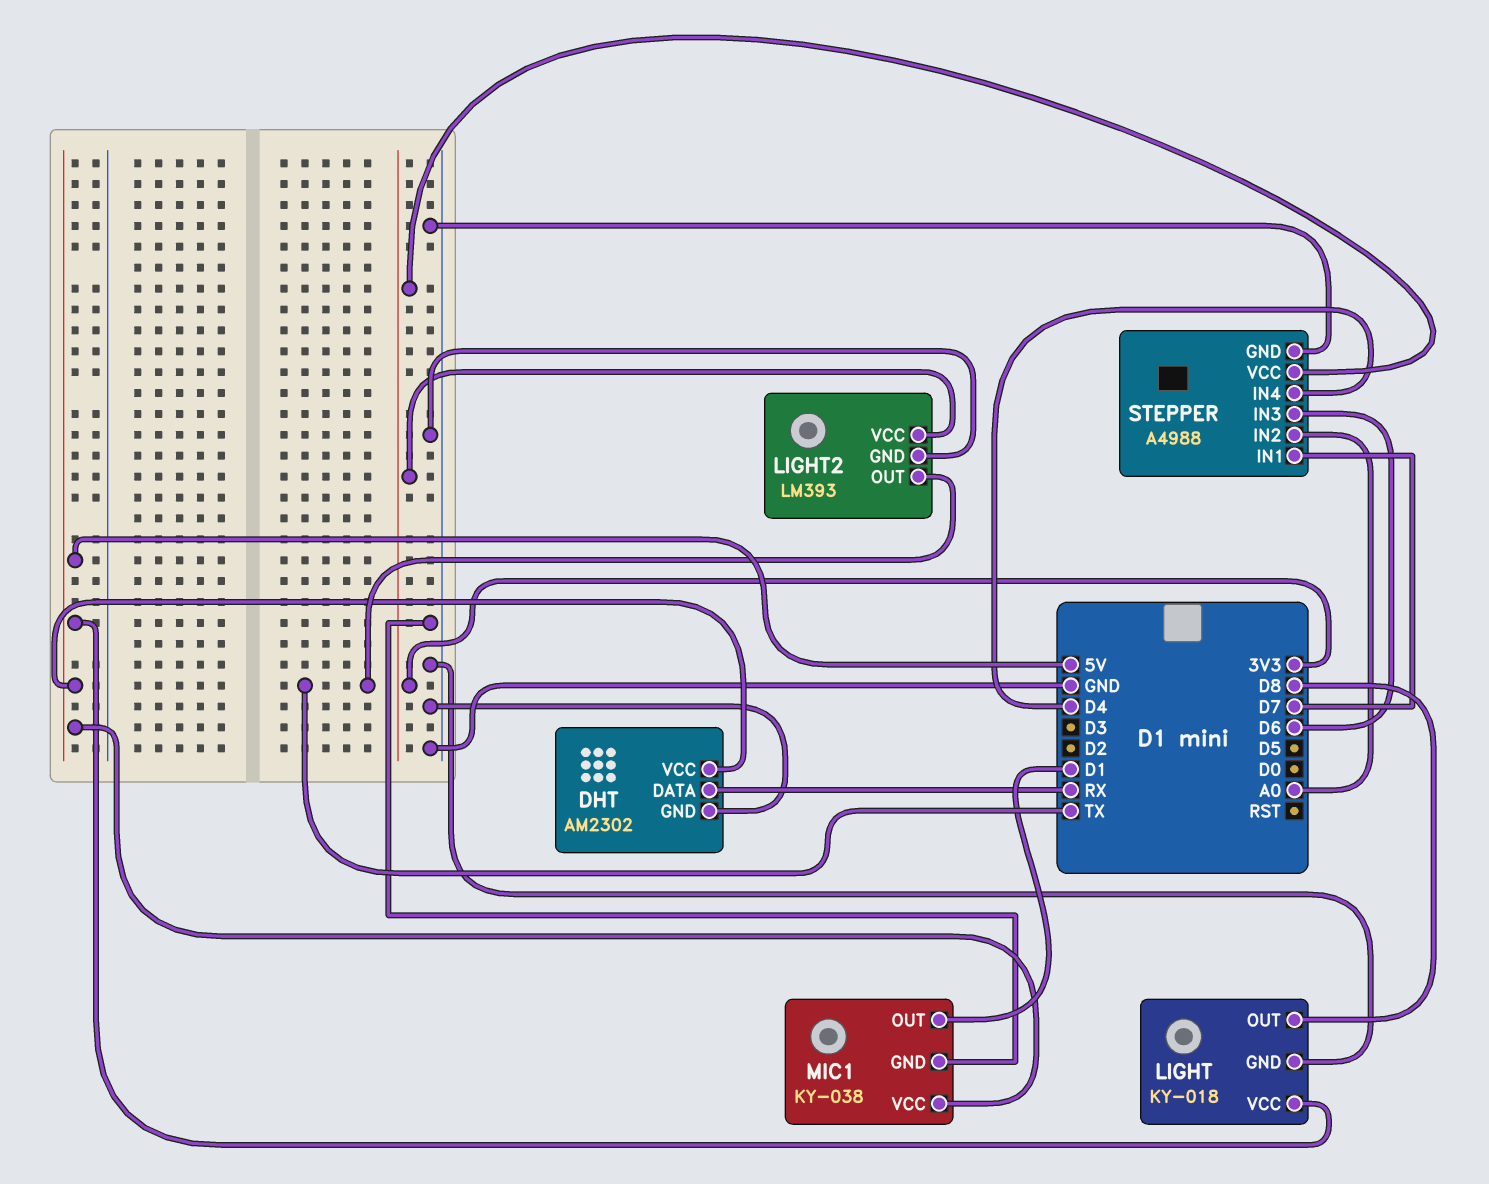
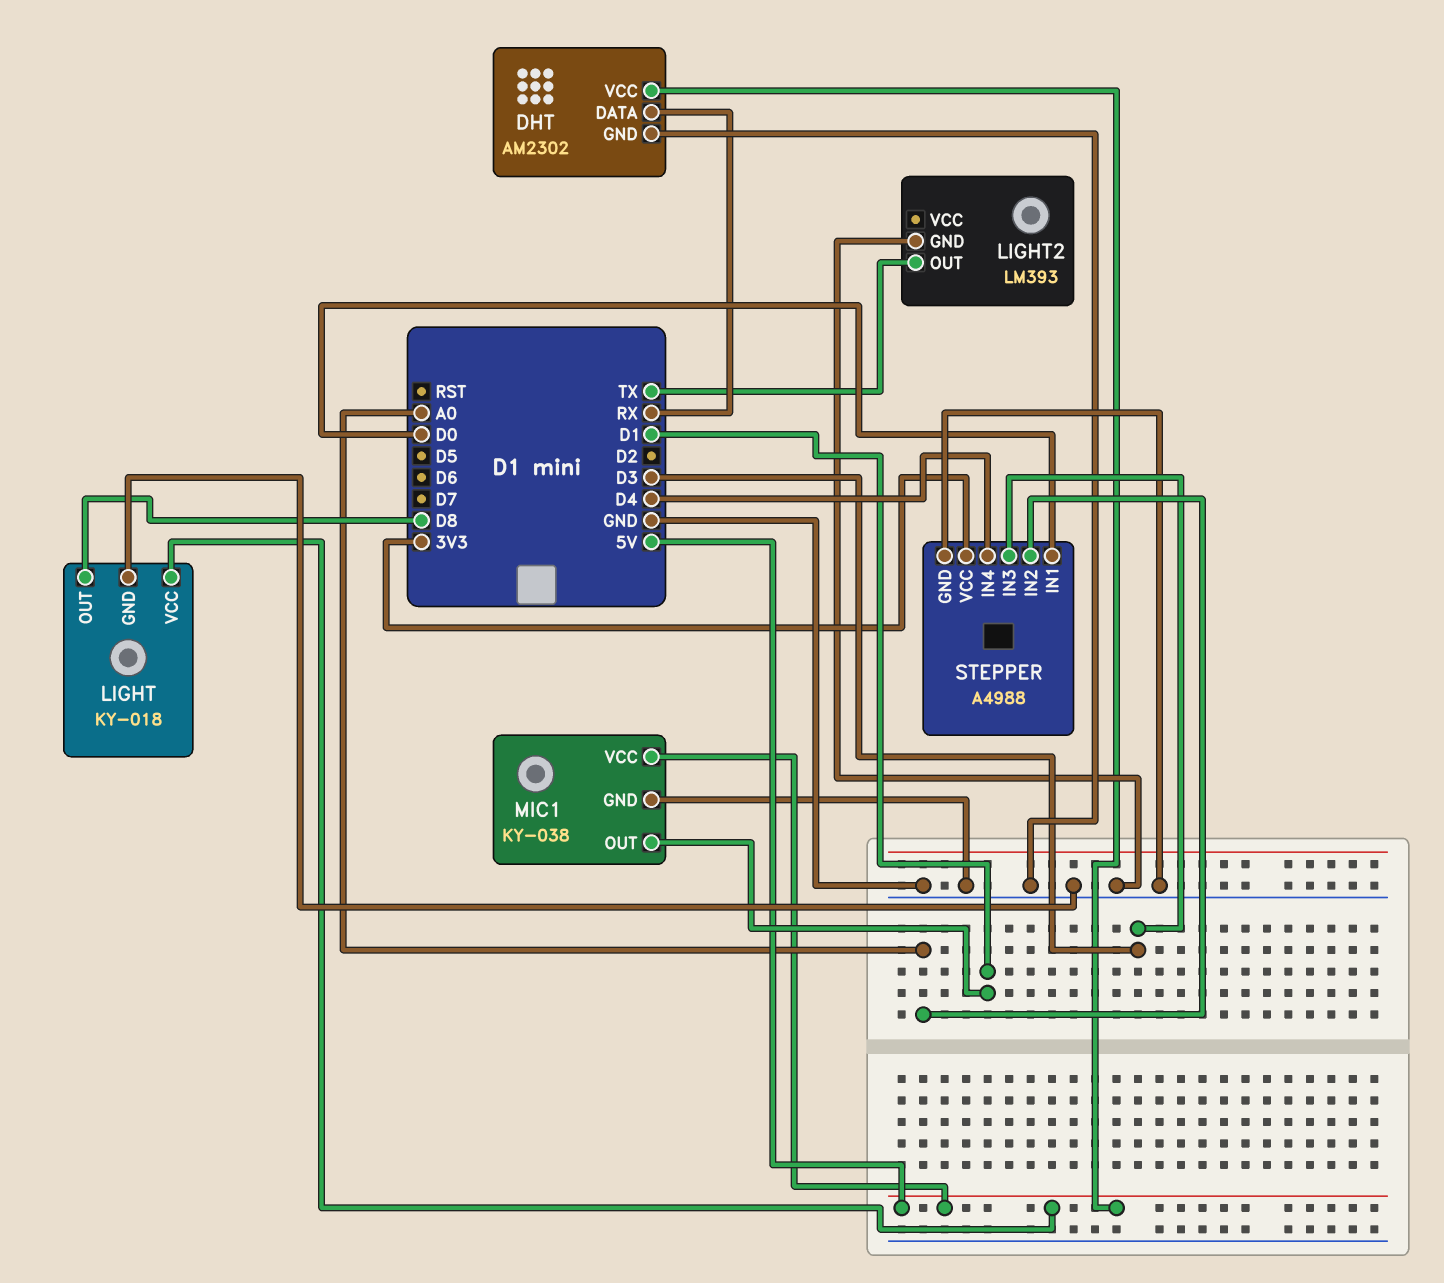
LIGHT2 pin VCC: 3V3 -> none
STEPPER pin IN1: D7 -> D0
STEPPER pin IN3: D6 -> D3

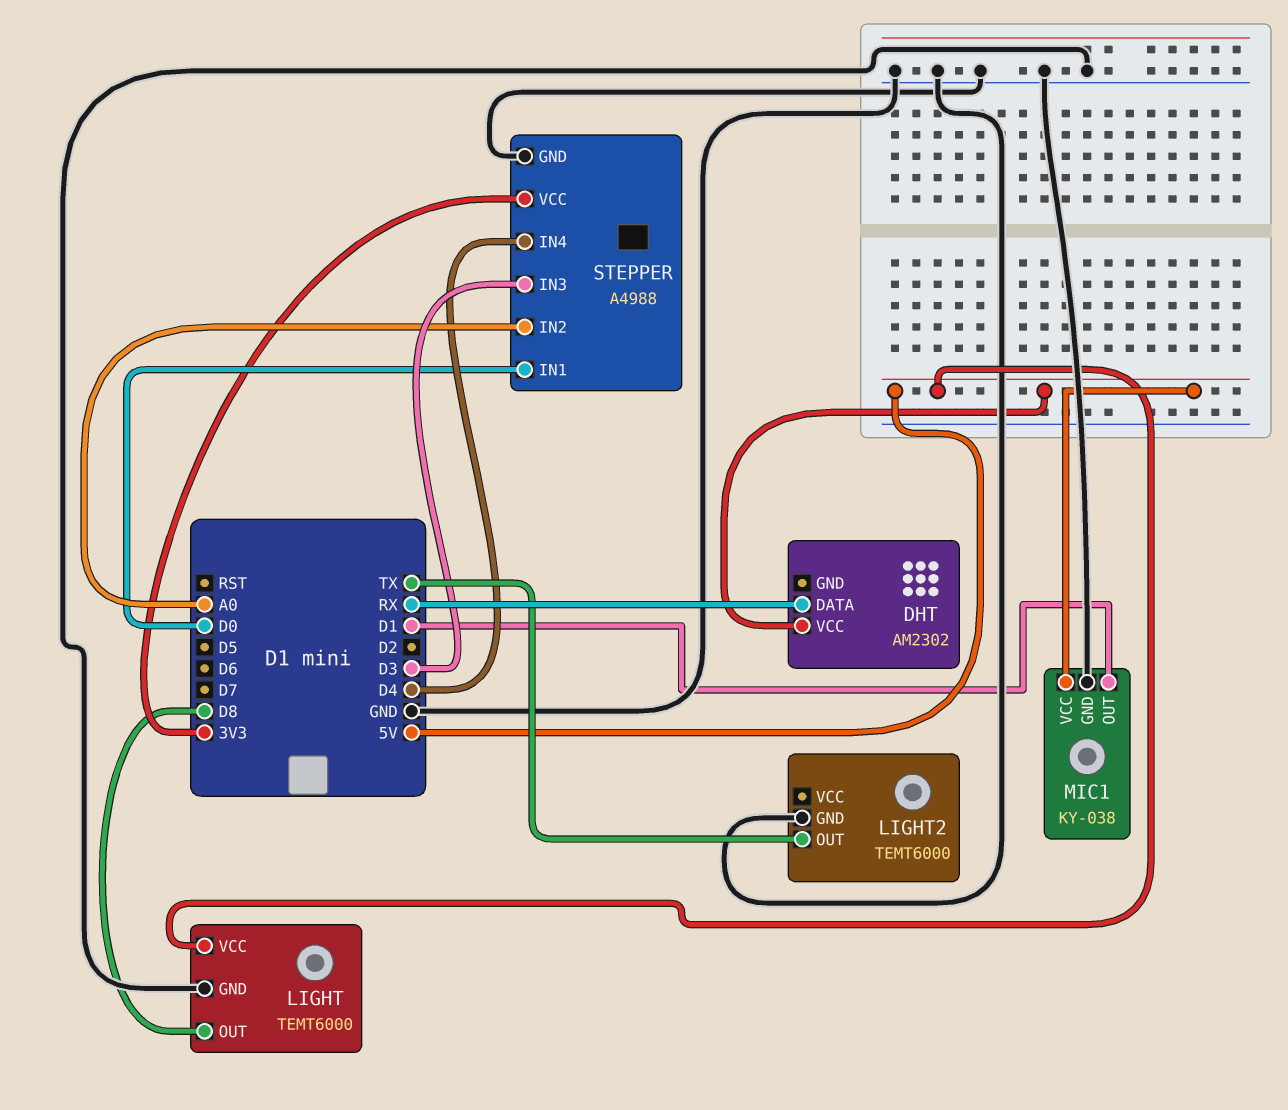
DHT pin GND: GND -> none
LIGHT: KY-018 -> TEMT6000
LIGHT2: LM393 -> TEMT6000

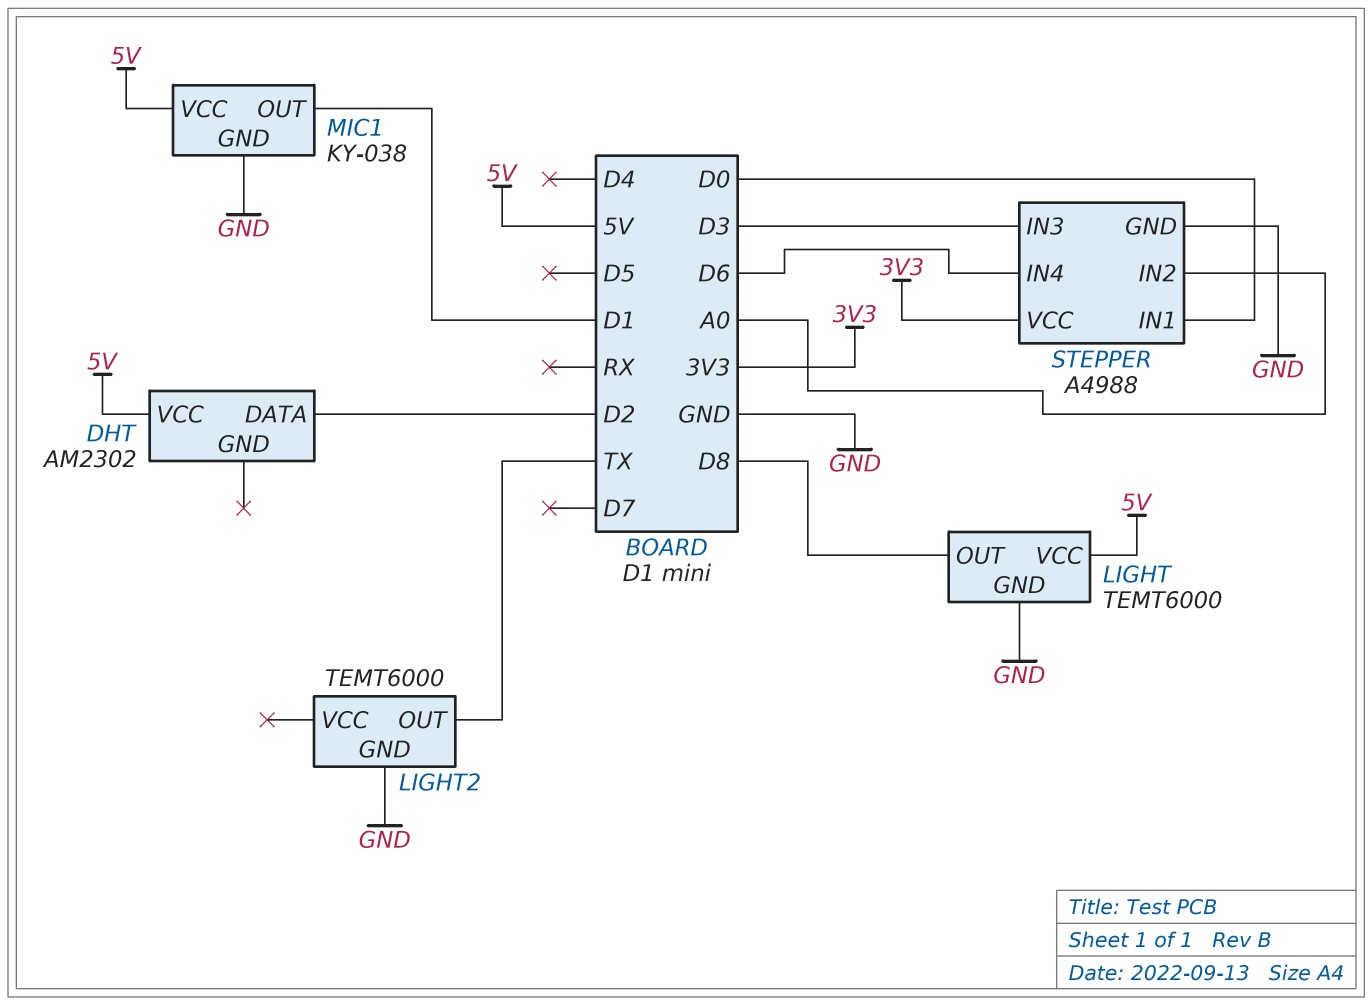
DHT pin DATA: RX -> D2
STEPPER pin IN4: D4 -> D6

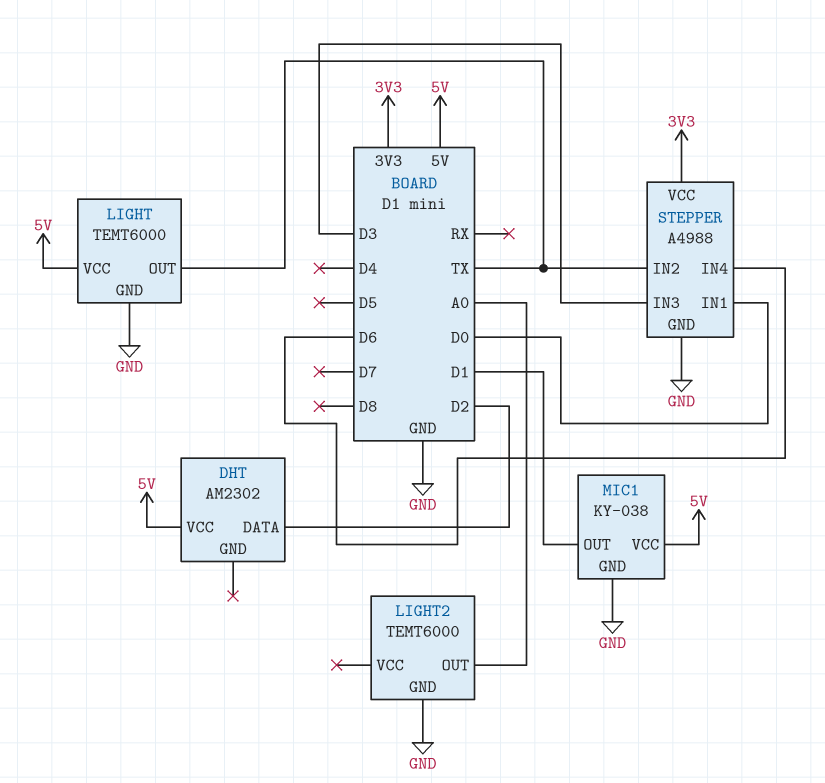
LIGHT pin OUT: D8 -> TX
LIGHT2 pin OUT: TX -> A0
STEPPER pin IN2: A0 -> TX

